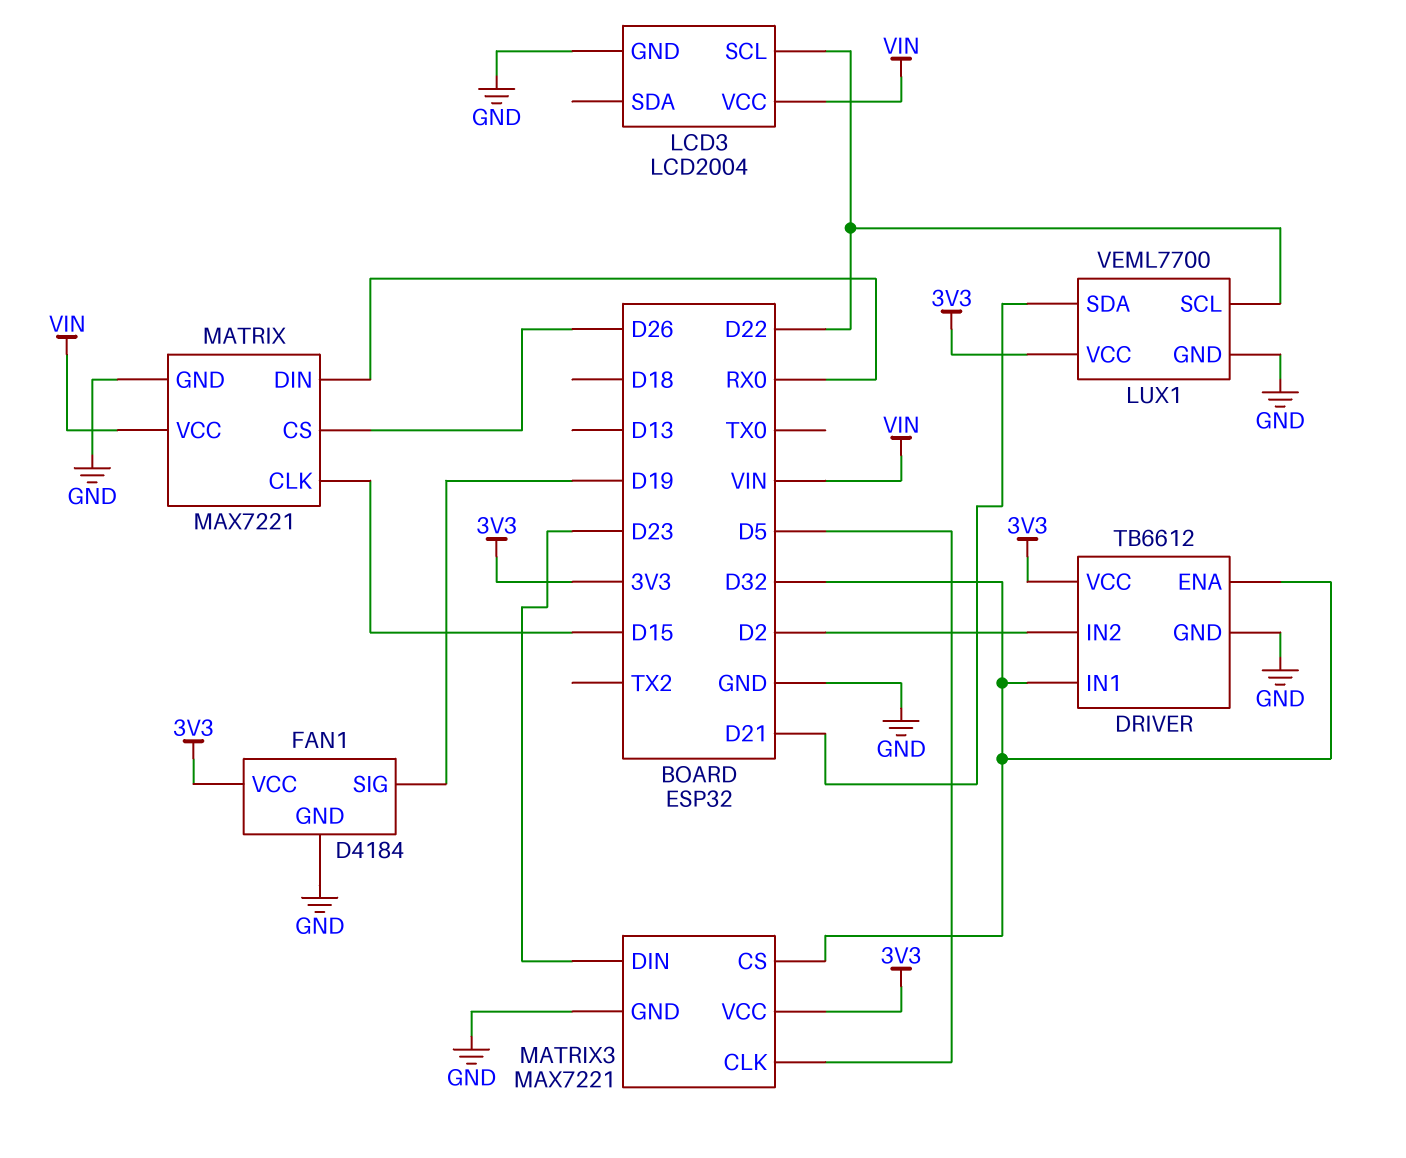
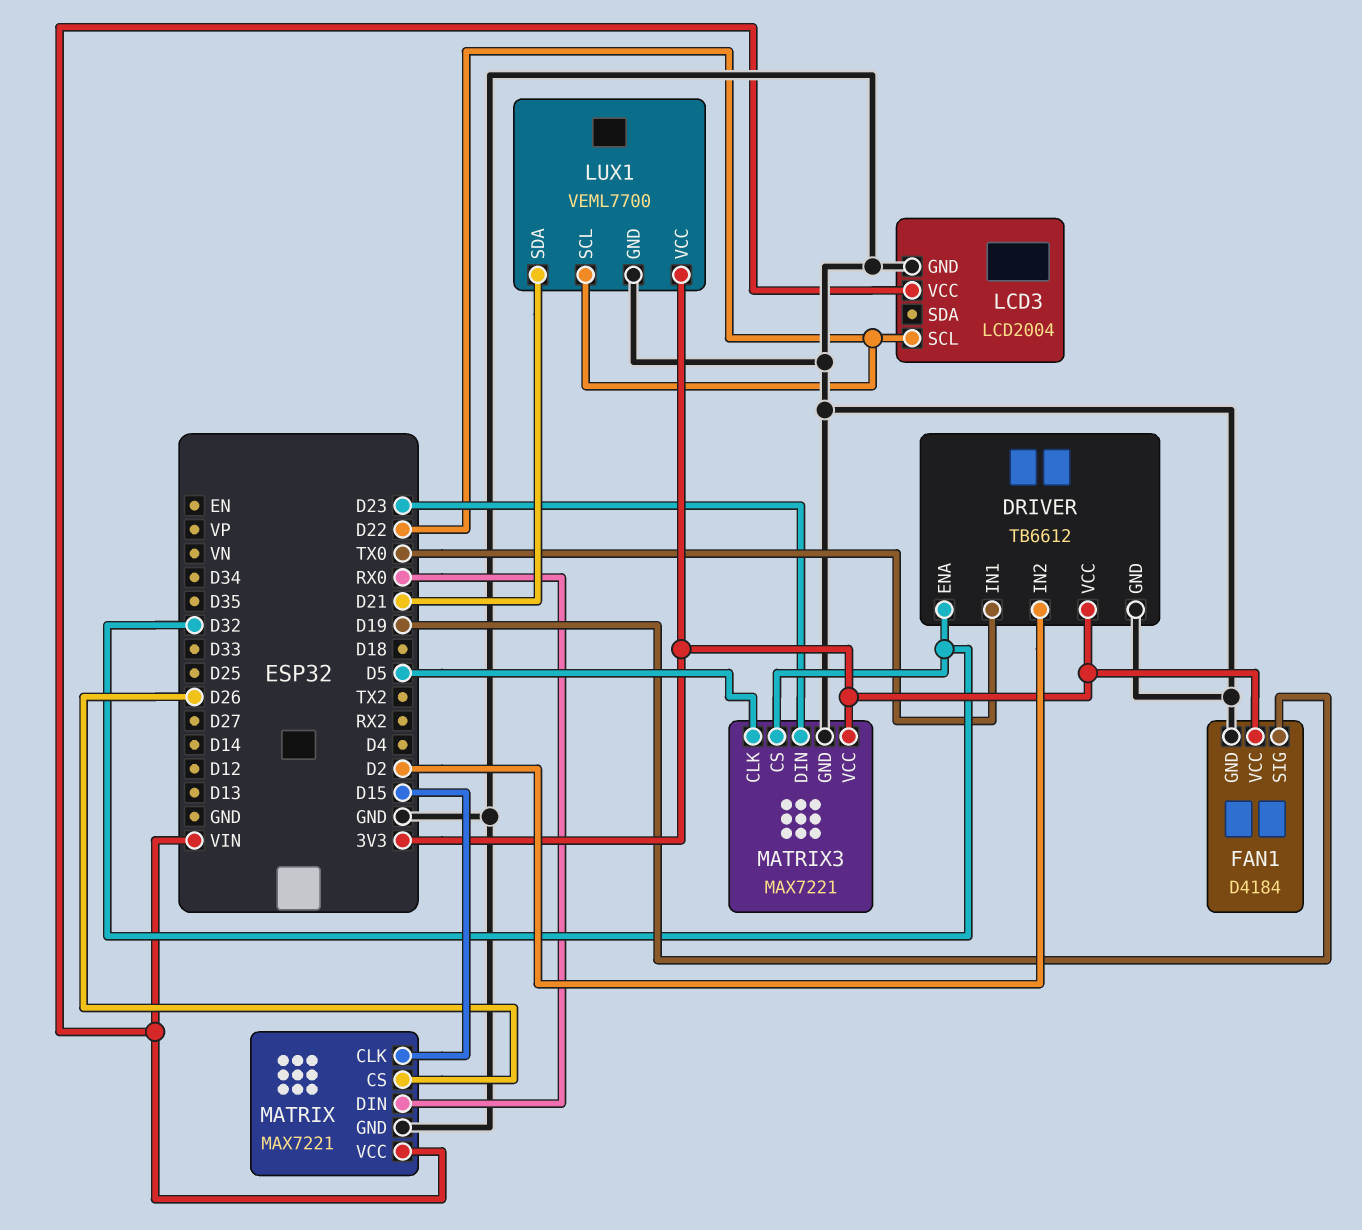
DRIVER pin IN1: D32 -> TX0

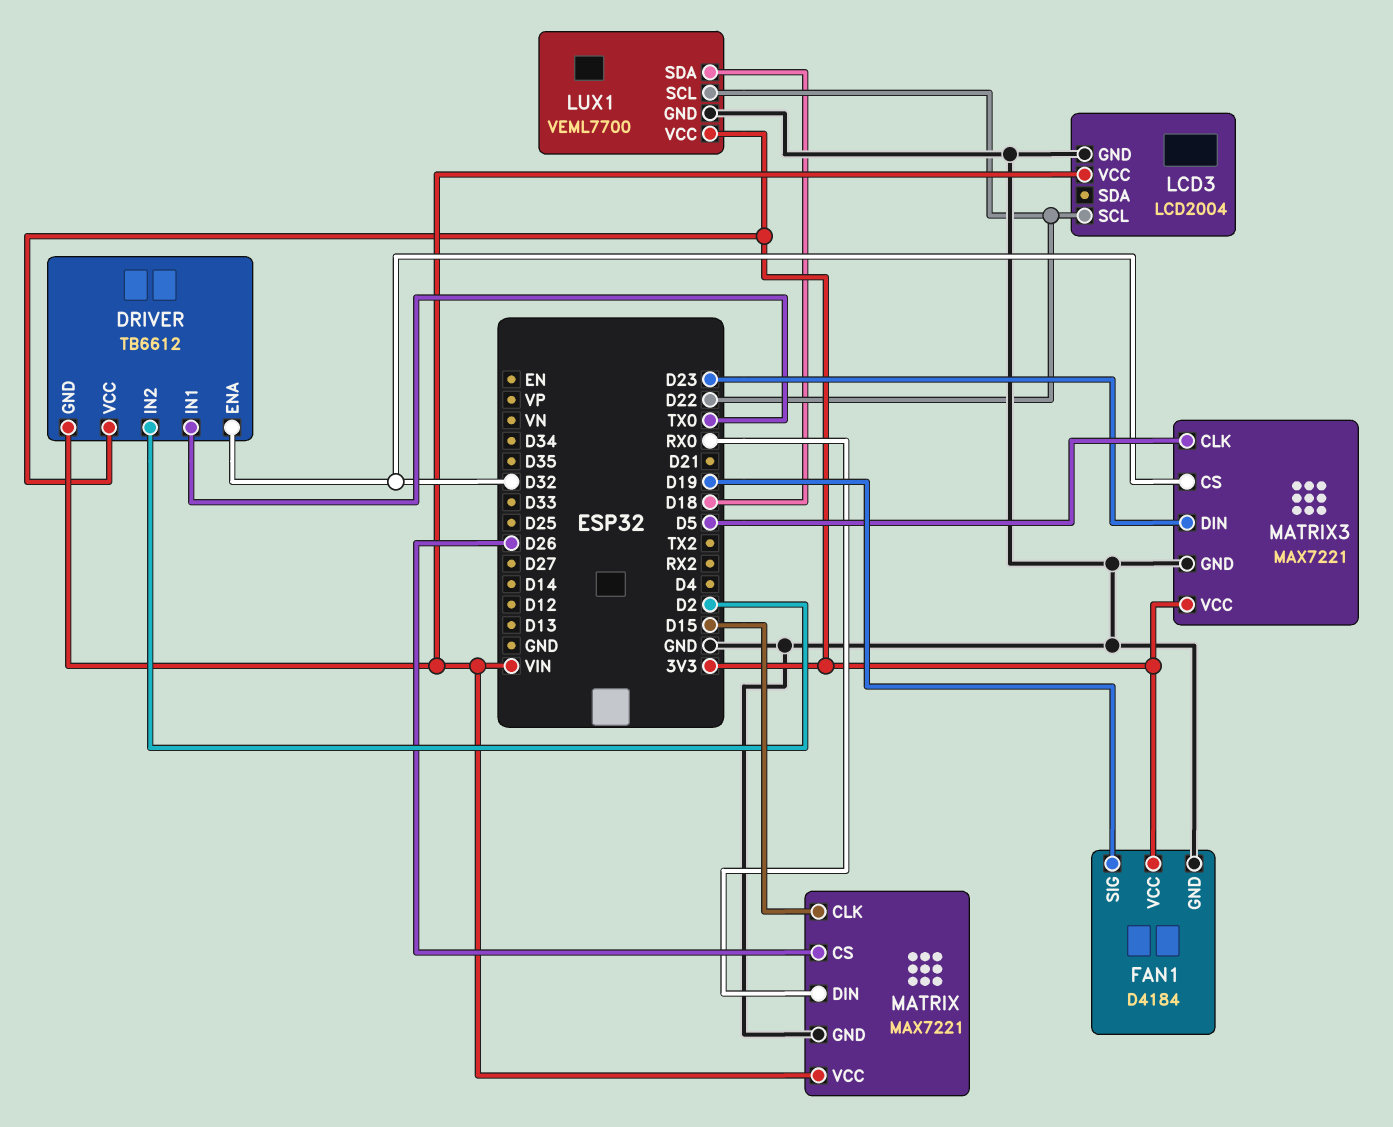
DRIVER pin GND: GND -> VIN
LUX1 pin SDA: D21 -> D18

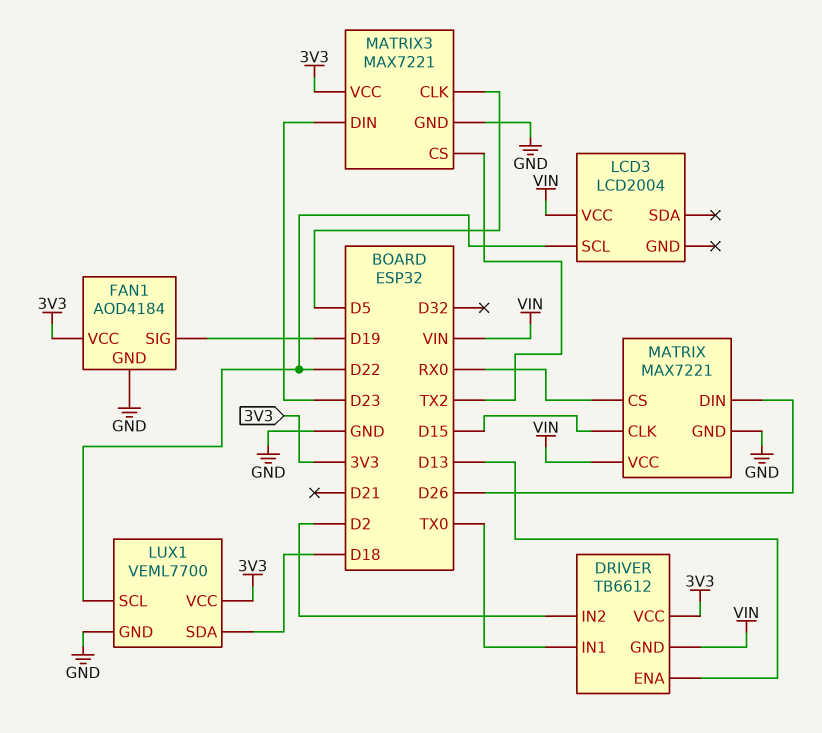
DRIVER pin ENA: D32 -> D13
FAN1: D4184 -> AOD4184
LCD3 pin GND: GND -> none
MATRIX pin CS: D26 -> RX0
MATRIX pin DIN: RX0 -> D26
MATRIX3 pin CS: D32 -> TX2

